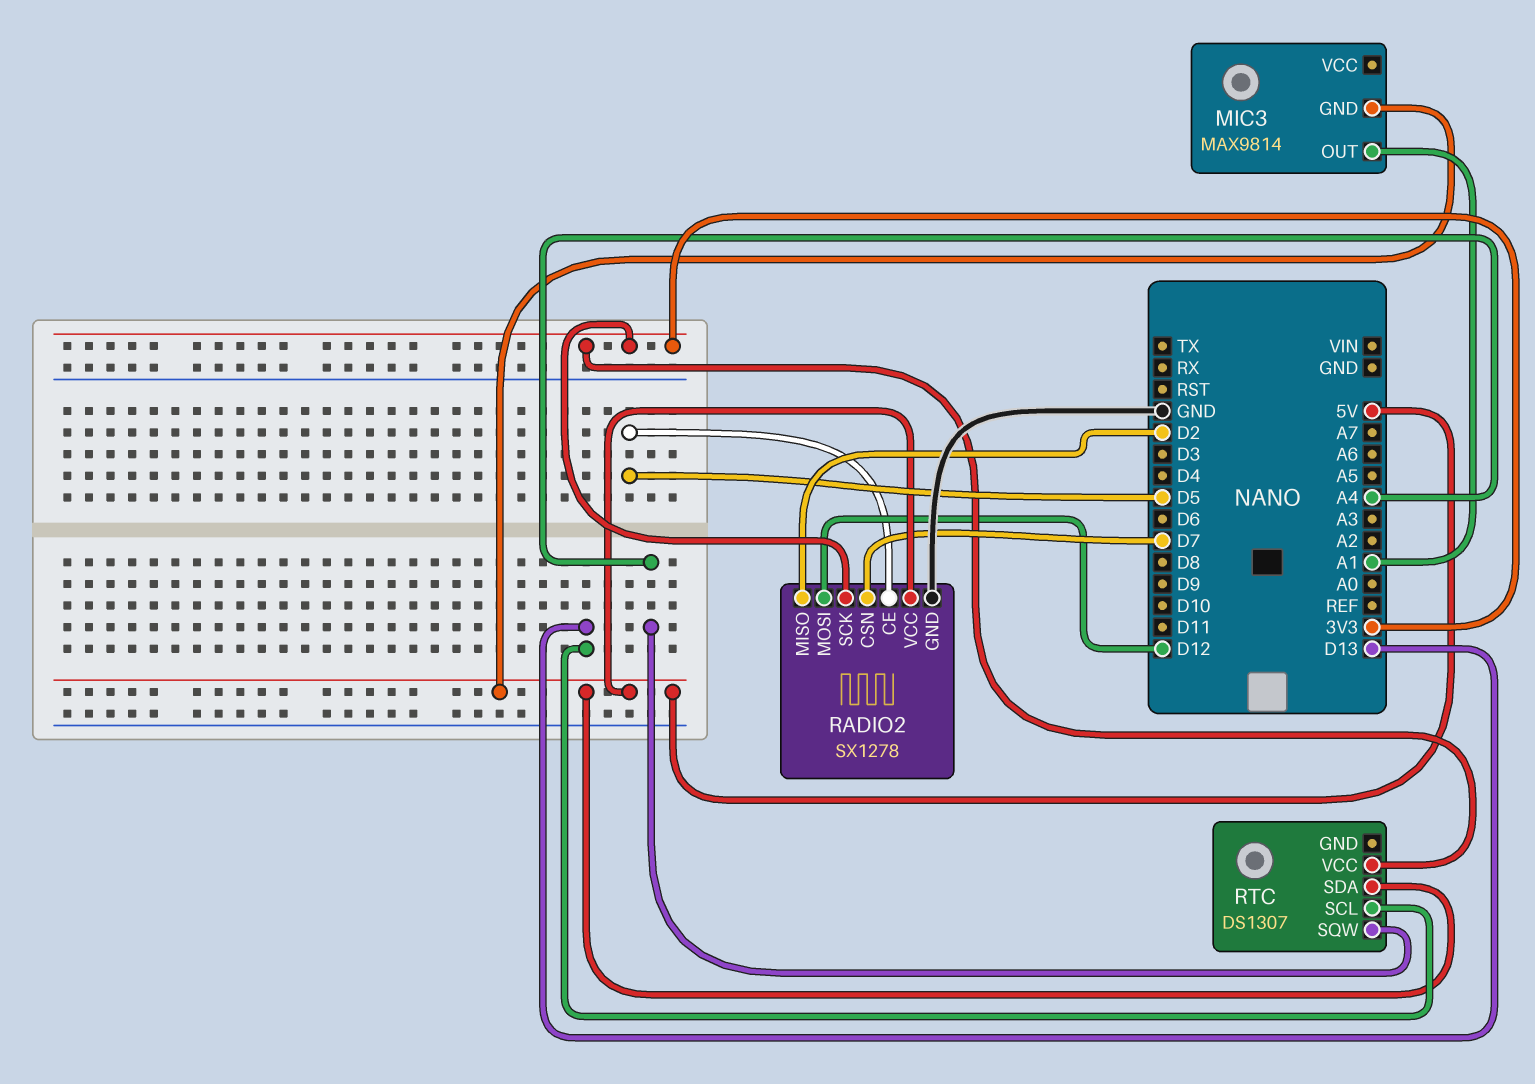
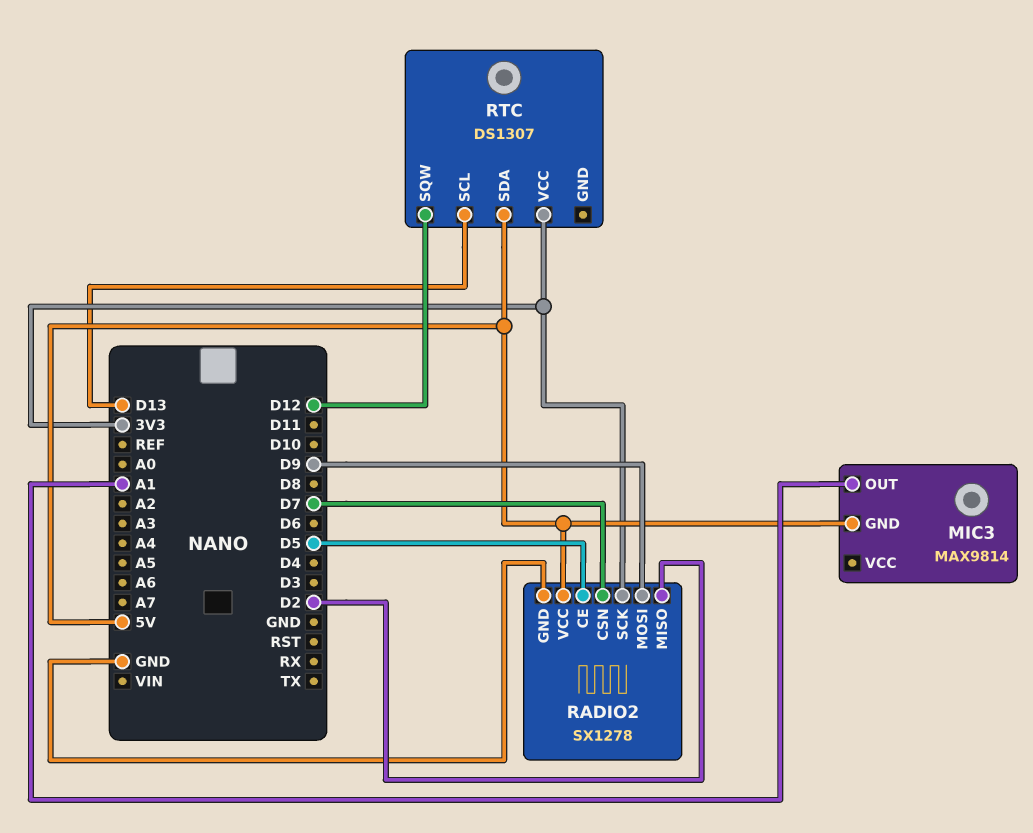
RADIO2 pin MOSI: D12 -> D9
RTC pin SQW: A4 -> D12

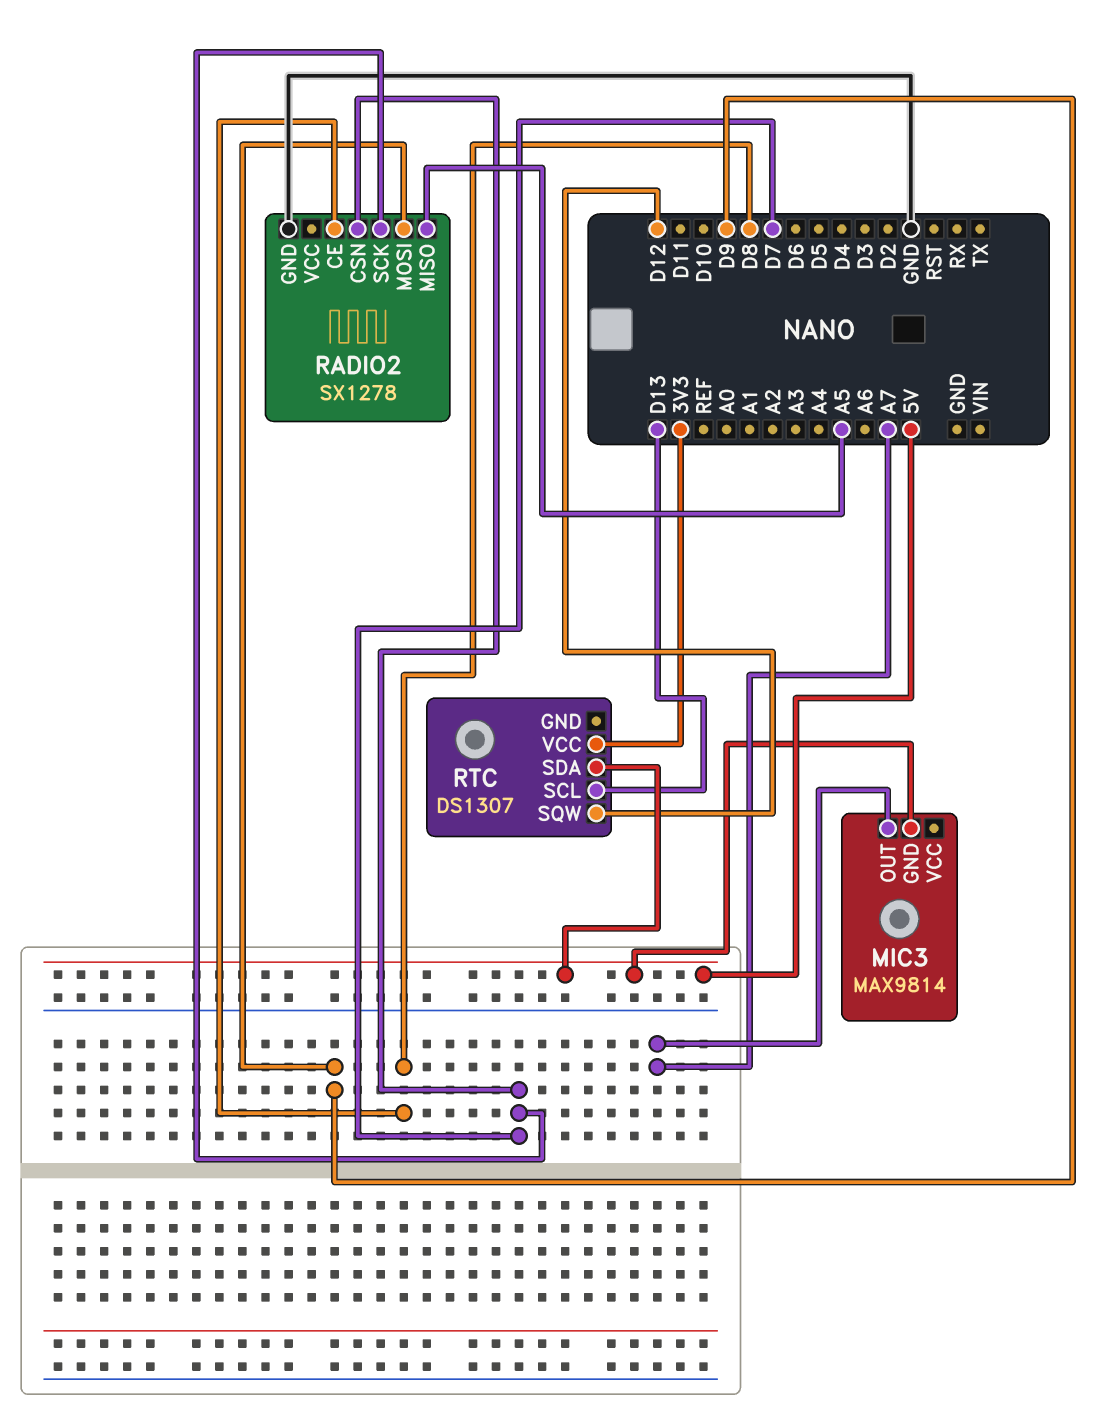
MIC3 pin OUT: A1 -> A7
RADIO2 pin CE: D5 -> D8
RADIO2 pin MISO: D2 -> A5
RADIO2 pin SCK: 3V3 -> D7
RADIO2 pin VCC: 5V -> none

